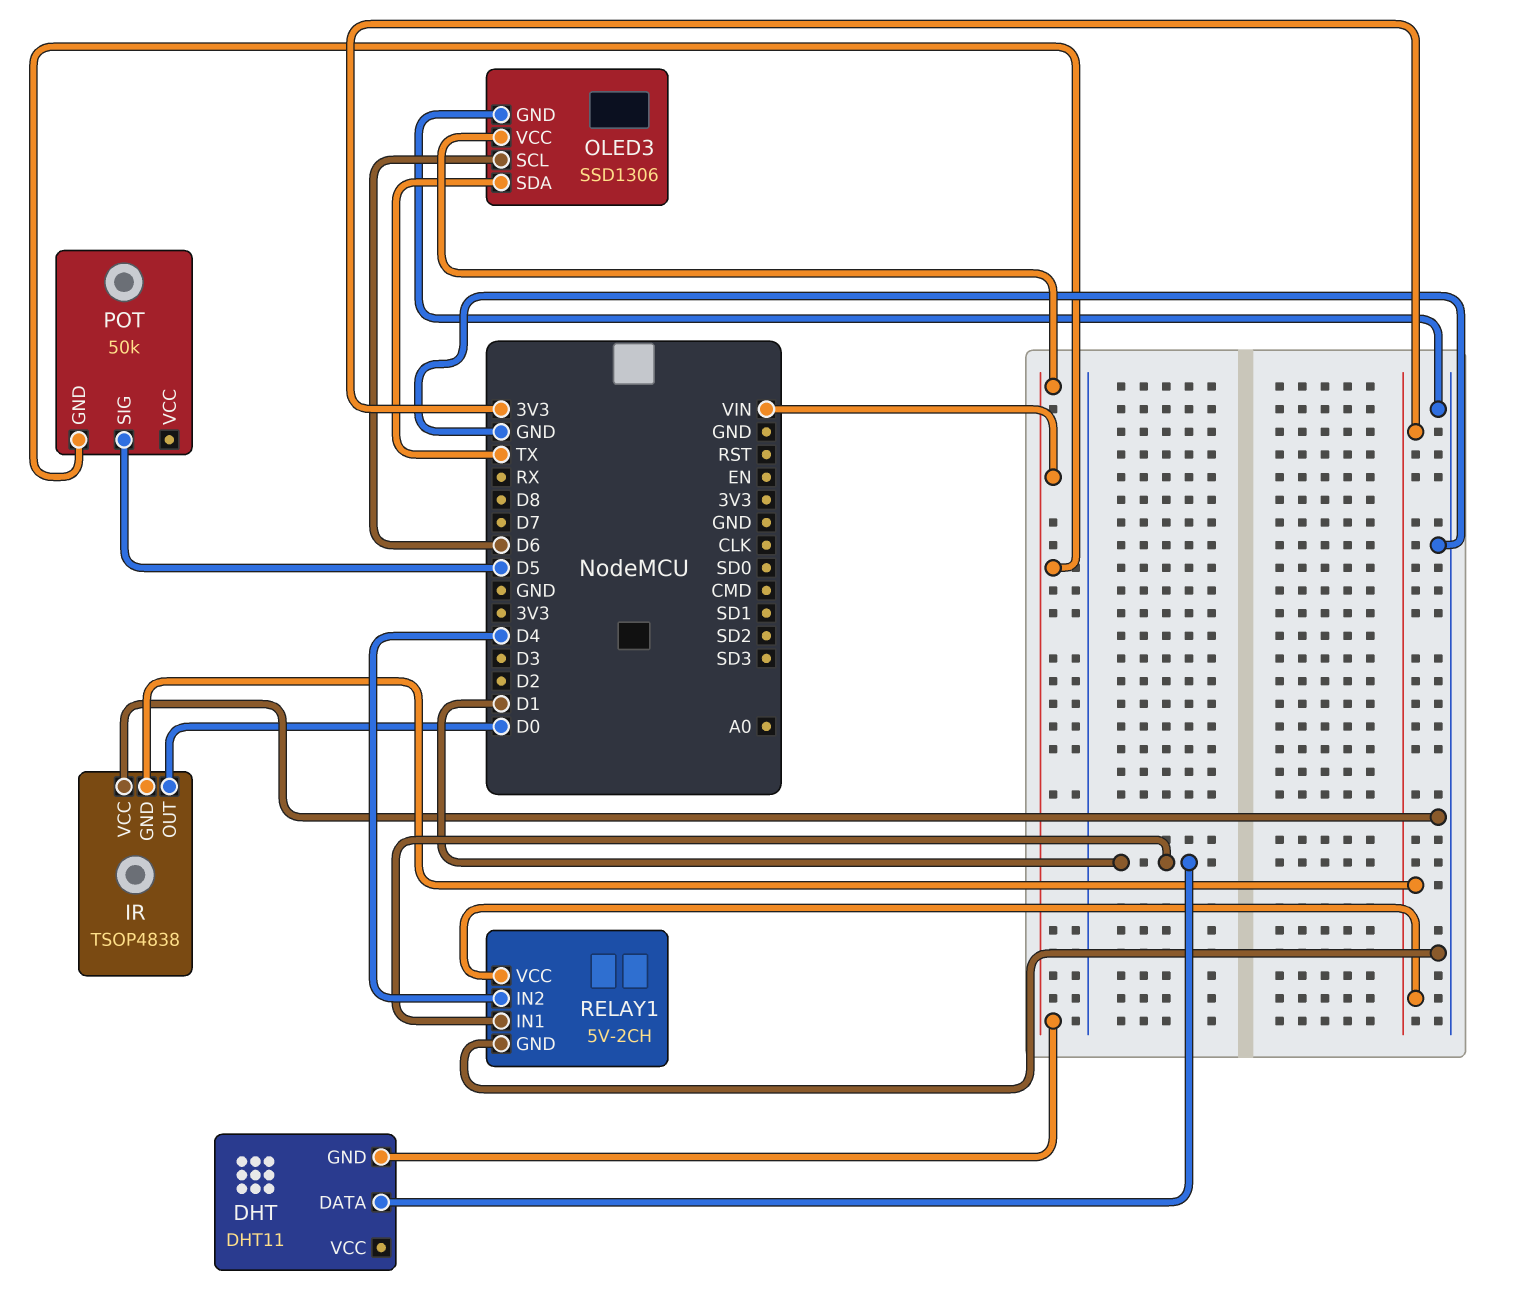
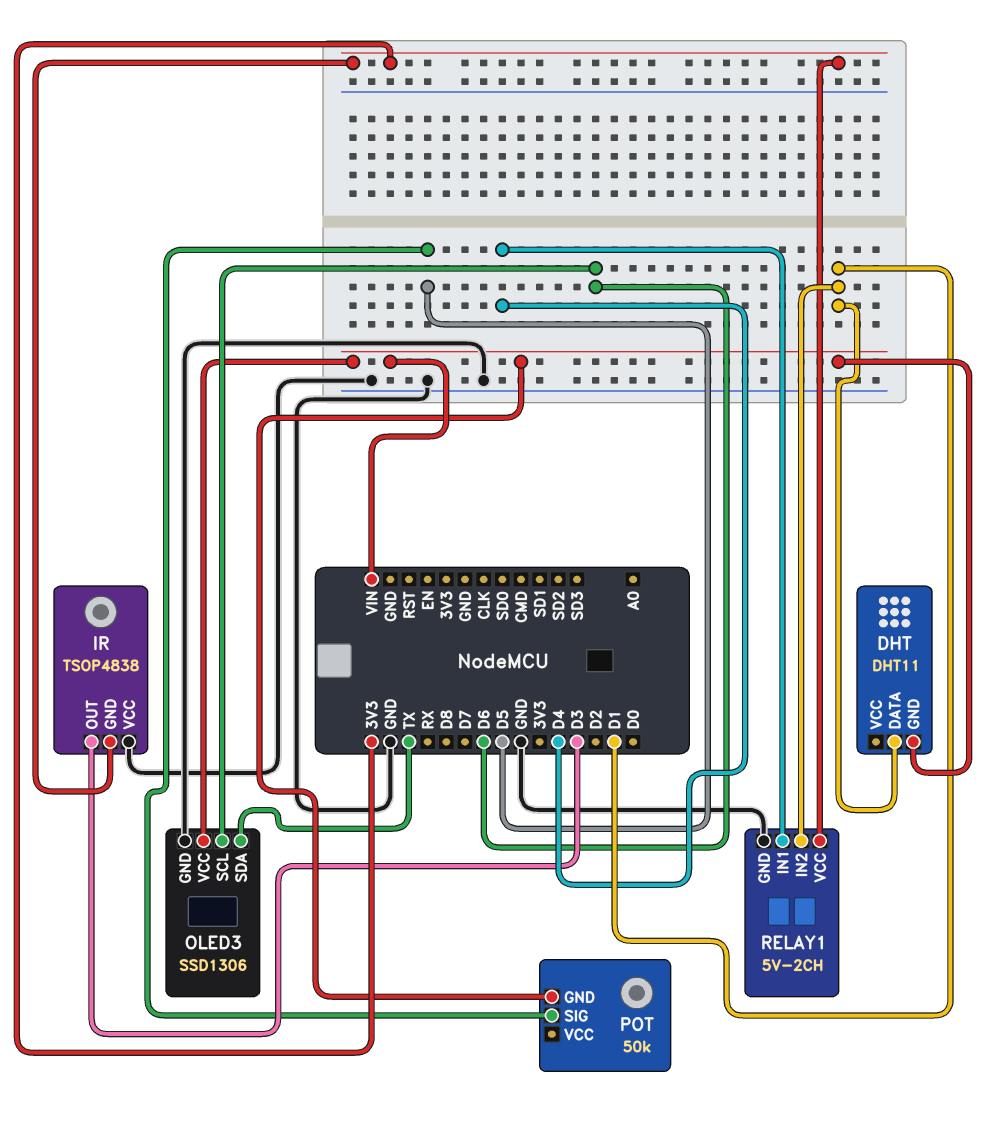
IR pin OUT: D0 -> D3
RELAY1 pin IN1: D1 -> D4
RELAY1 pin IN2: D4 -> D1

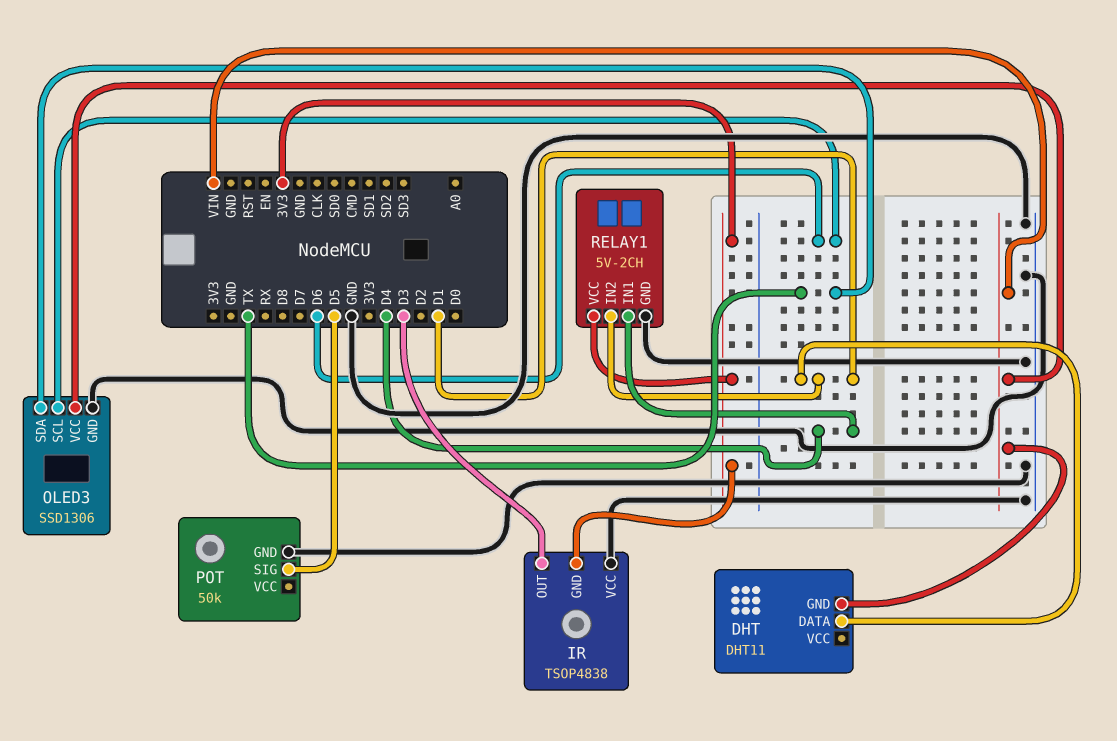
POT pin GND: VIN -> GND

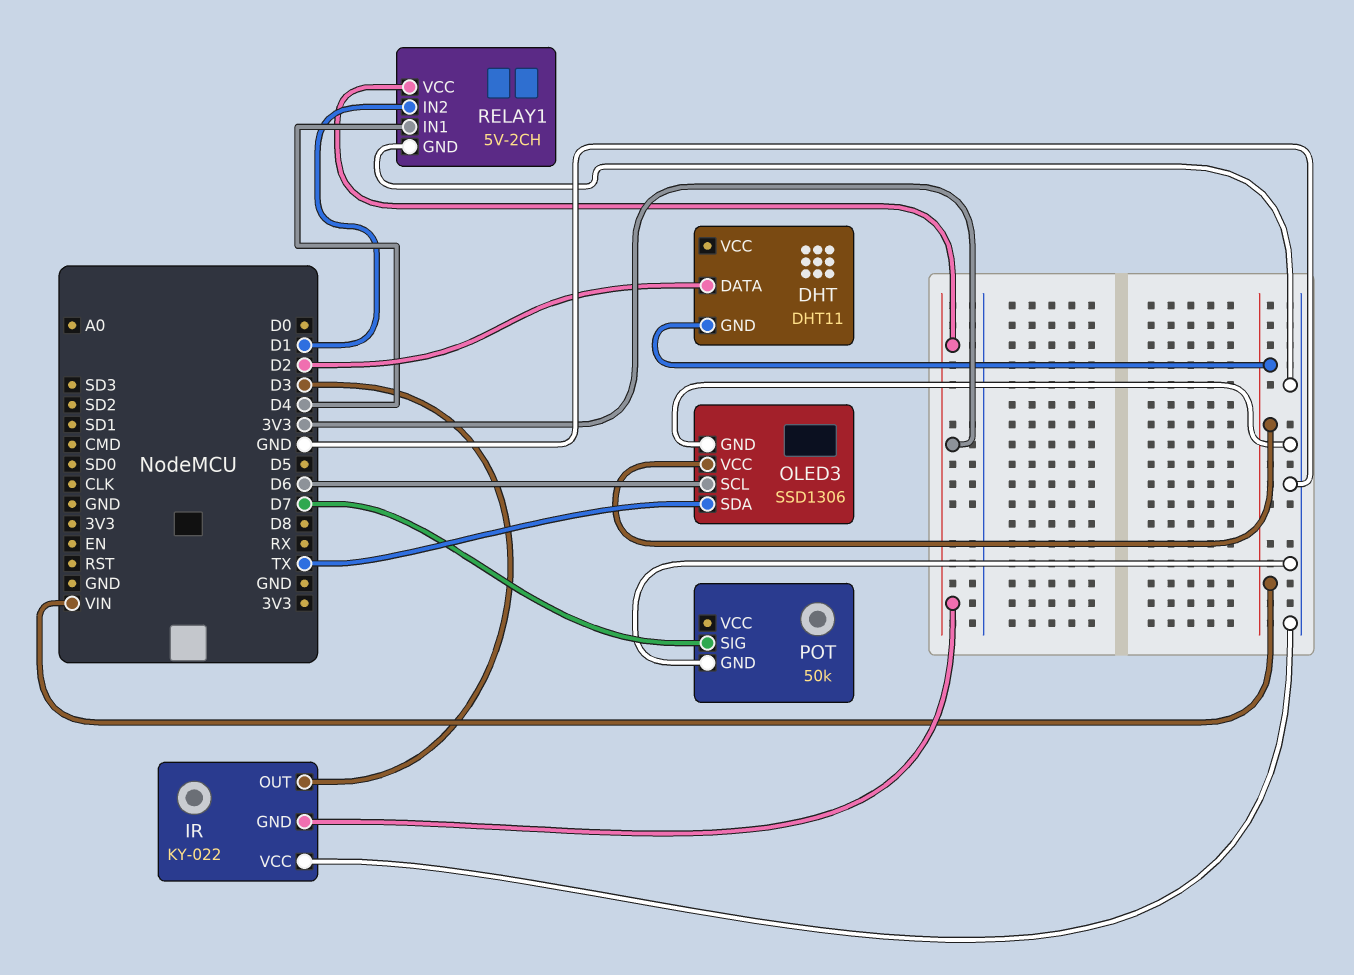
DHT pin DATA: D1 -> D2
IR: TSOP4838 -> KY-022
POT pin SIG: D5 -> D7

